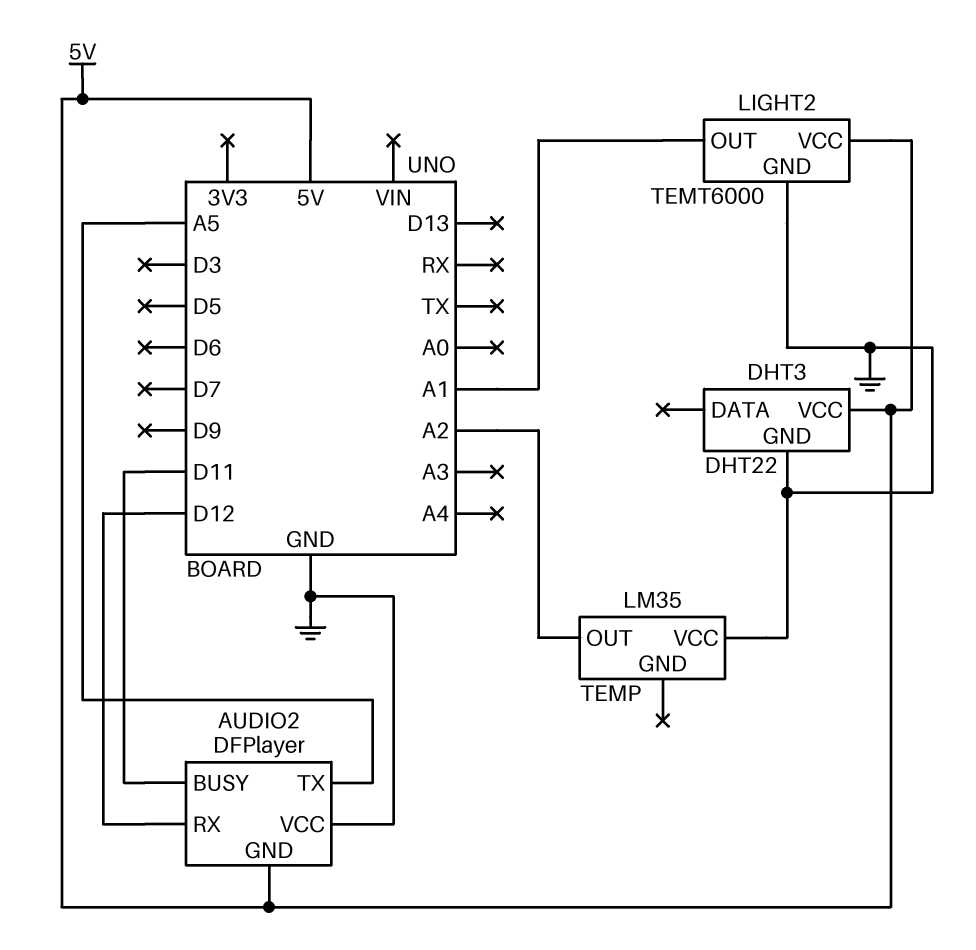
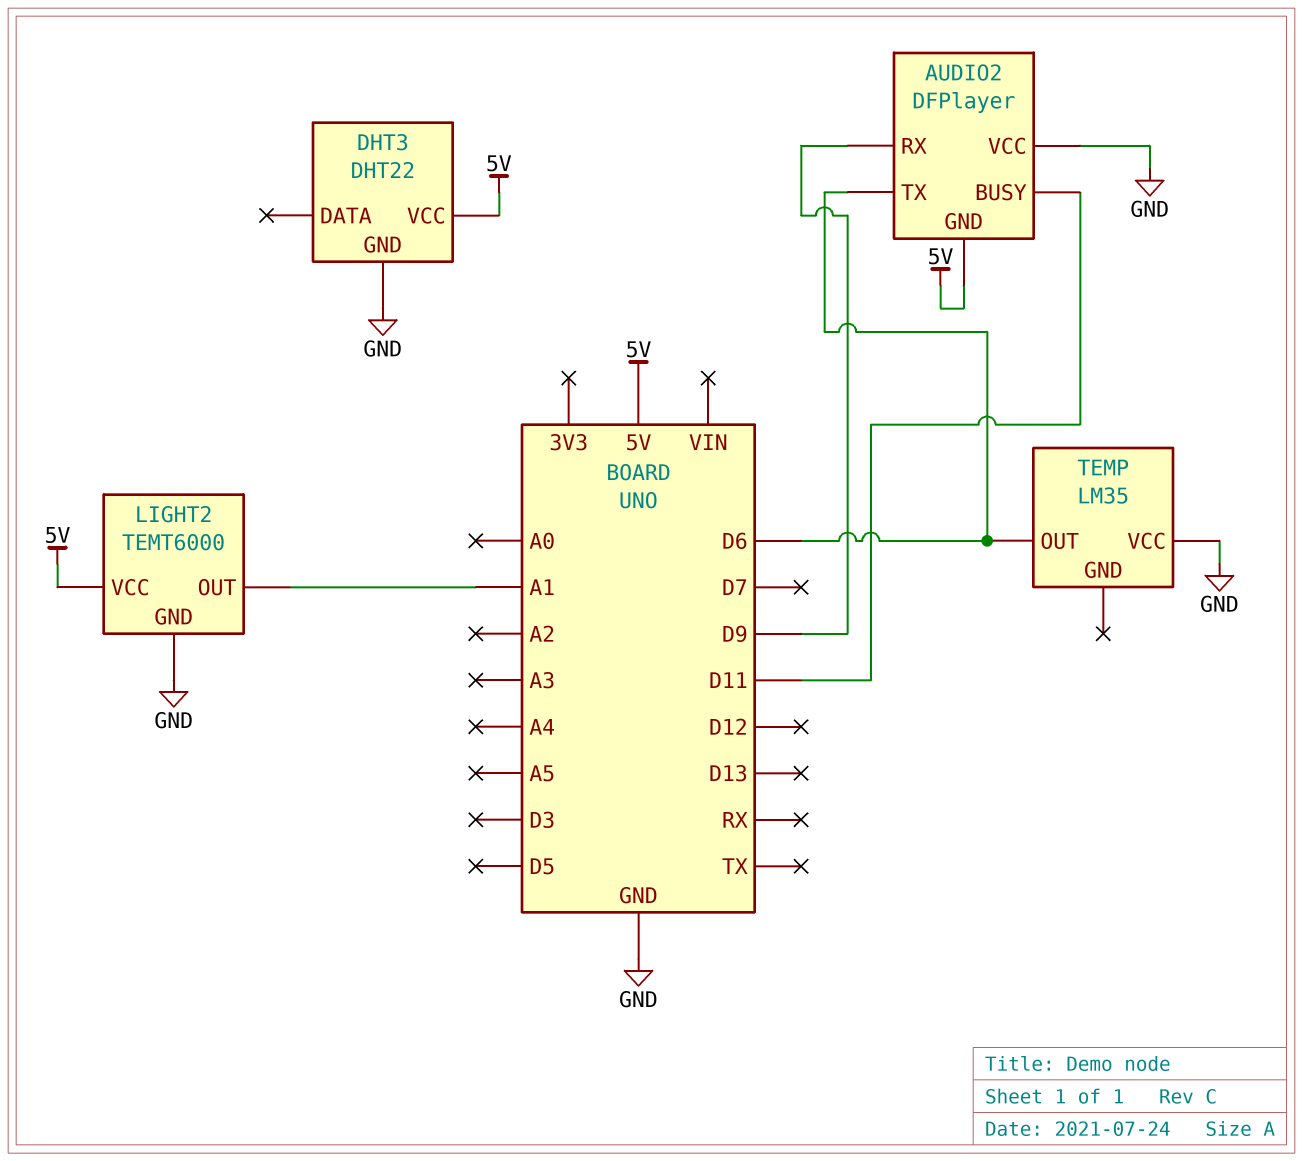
AUDIO2 pin RX: D12 -> D9
AUDIO2 pin TX: A5 -> D6
TEMP pin OUT: A2 -> D6

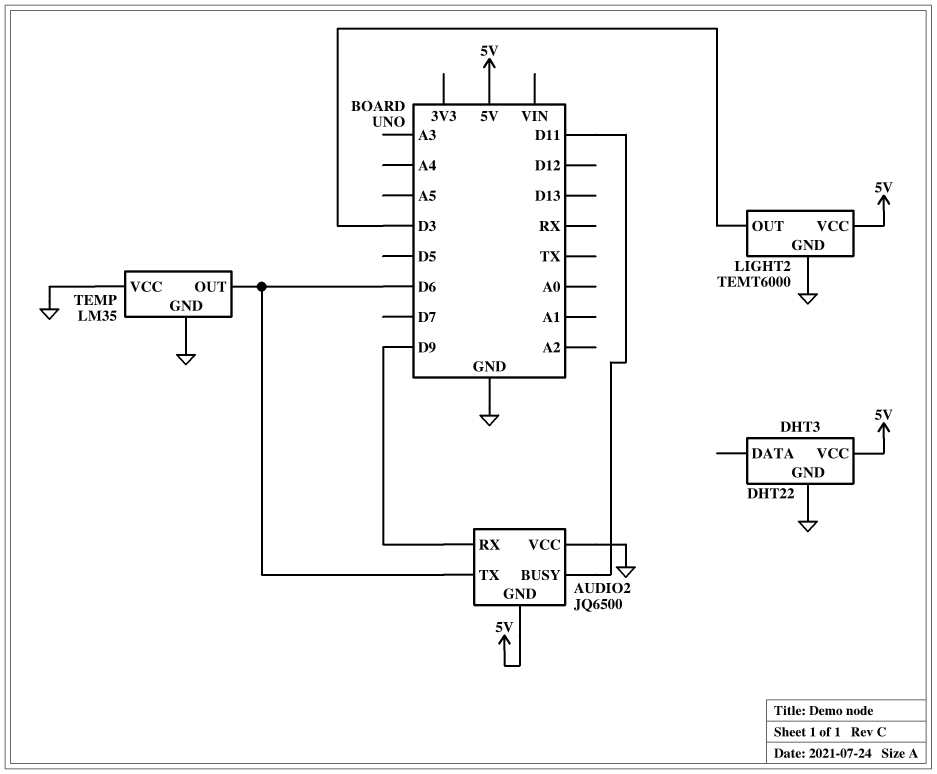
AUDIO2: DFPlayer -> JQ6500
LIGHT2 pin OUT: A1 -> D3
TEMP pin GND: none -> GND

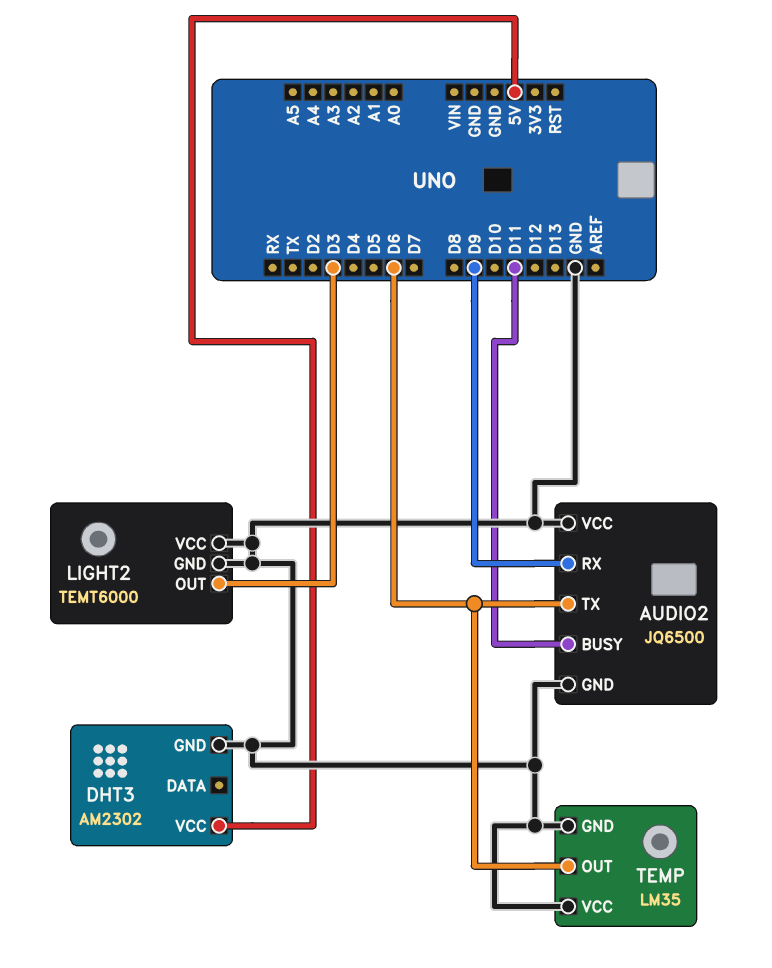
AUDIO2 pin GND: 5V -> GND
DHT3: DHT22 -> AM2302
LIGHT2 pin VCC: 5V -> GND

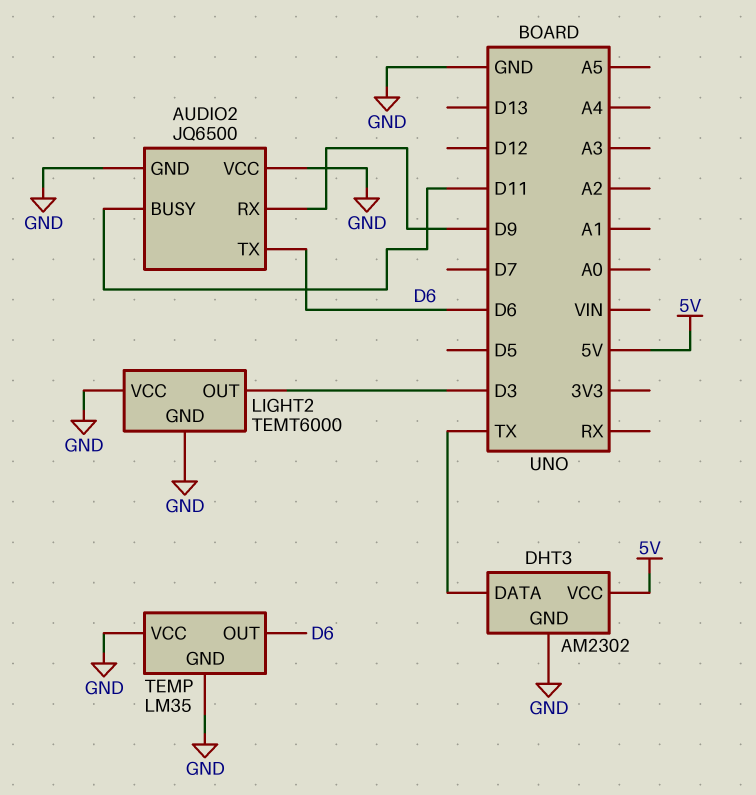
DHT3 pin DATA: none -> TX

